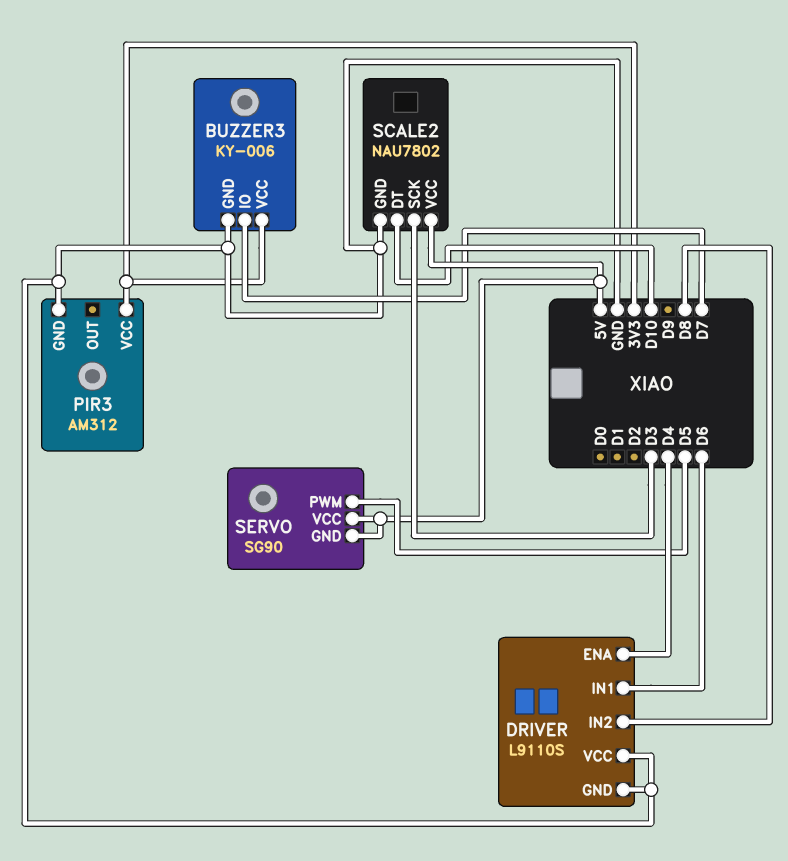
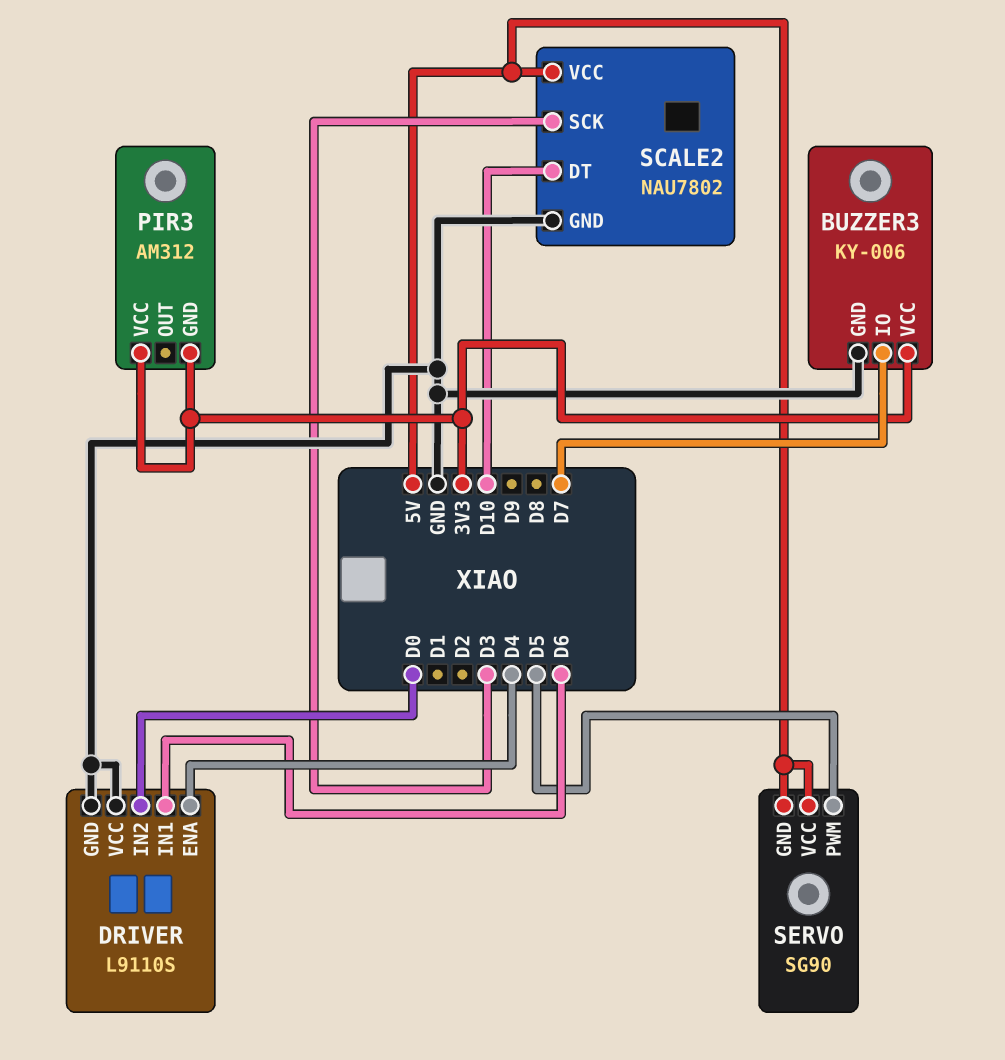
DRIVER pin IN2: D8 -> D0
PIR3 pin GND: GND -> 3V3

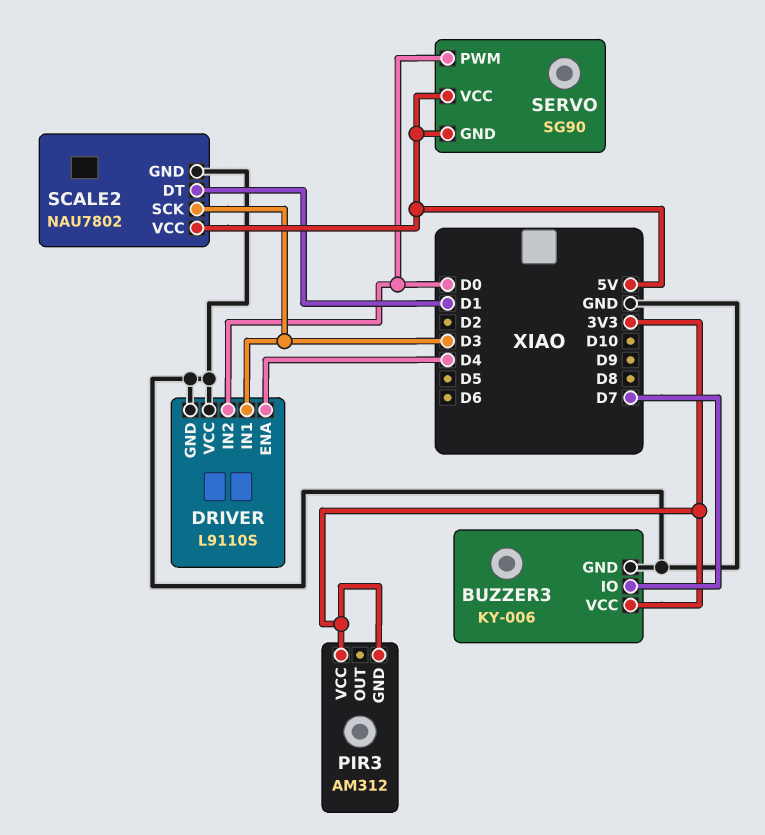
DRIVER pin IN1: D6 -> D3
SCALE2 pin DT: D10 -> D1
SERVO pin PWM: D5 -> D0

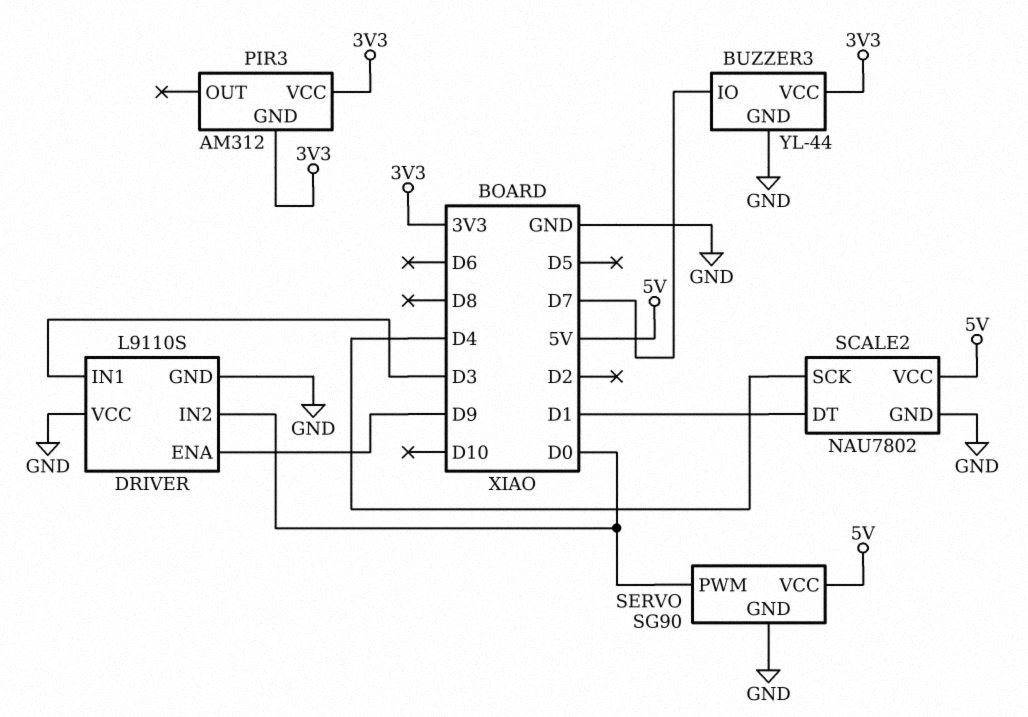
BUZZER3: KY-006 -> YL-44
DRIVER pin ENA: D4 -> D9
SCALE2 pin SCK: D3 -> D4
SERVO pin GND: 5V -> GND

